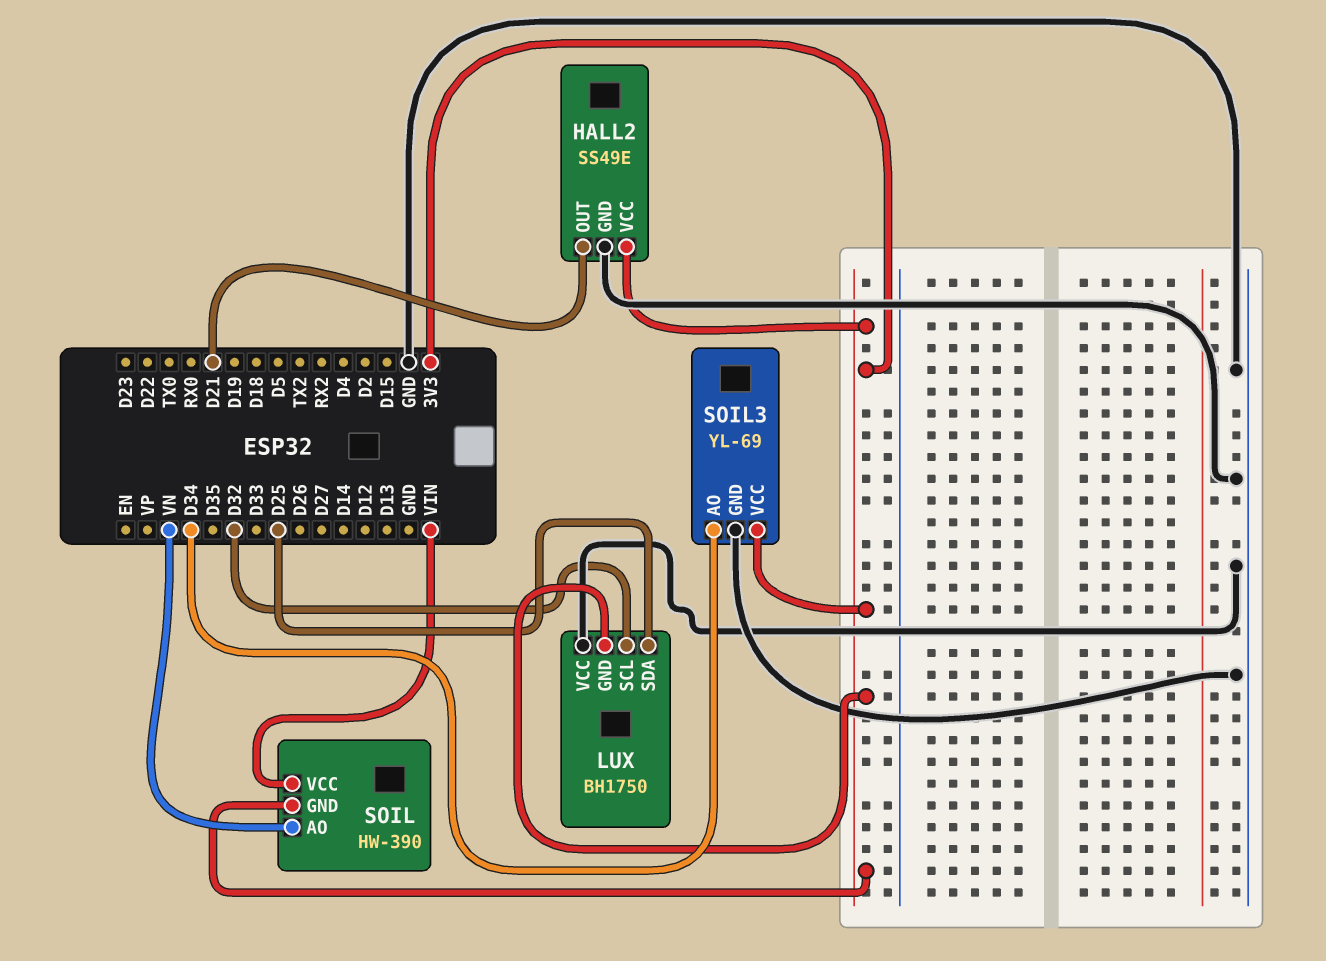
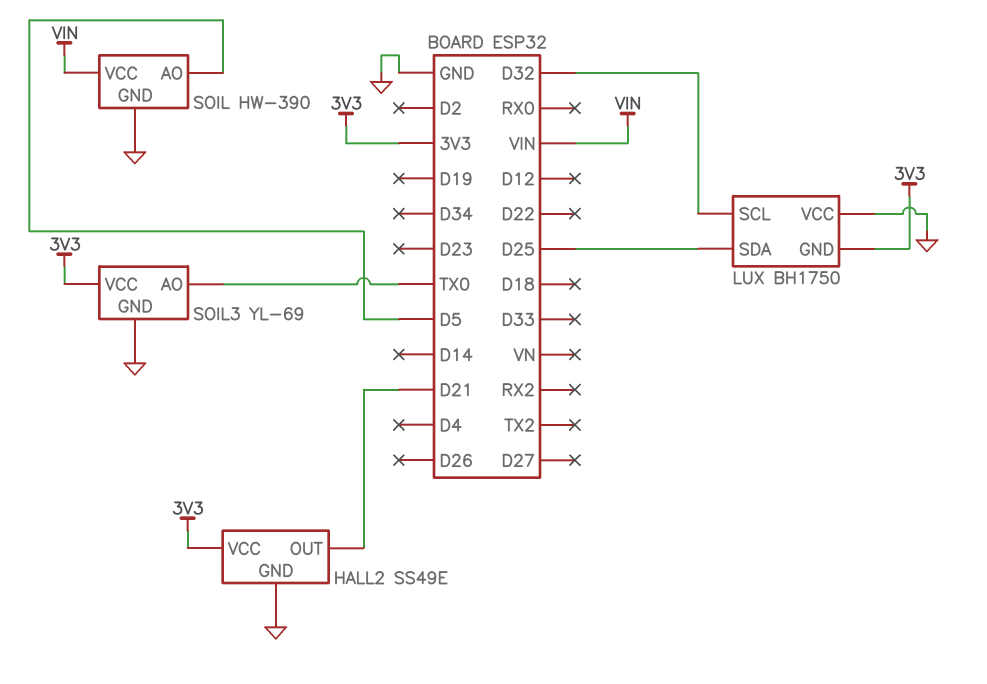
SOIL pin AO: VN -> D5
SOIL pin GND: 3V3 -> GND
SOIL3 pin AO: D34 -> TX0

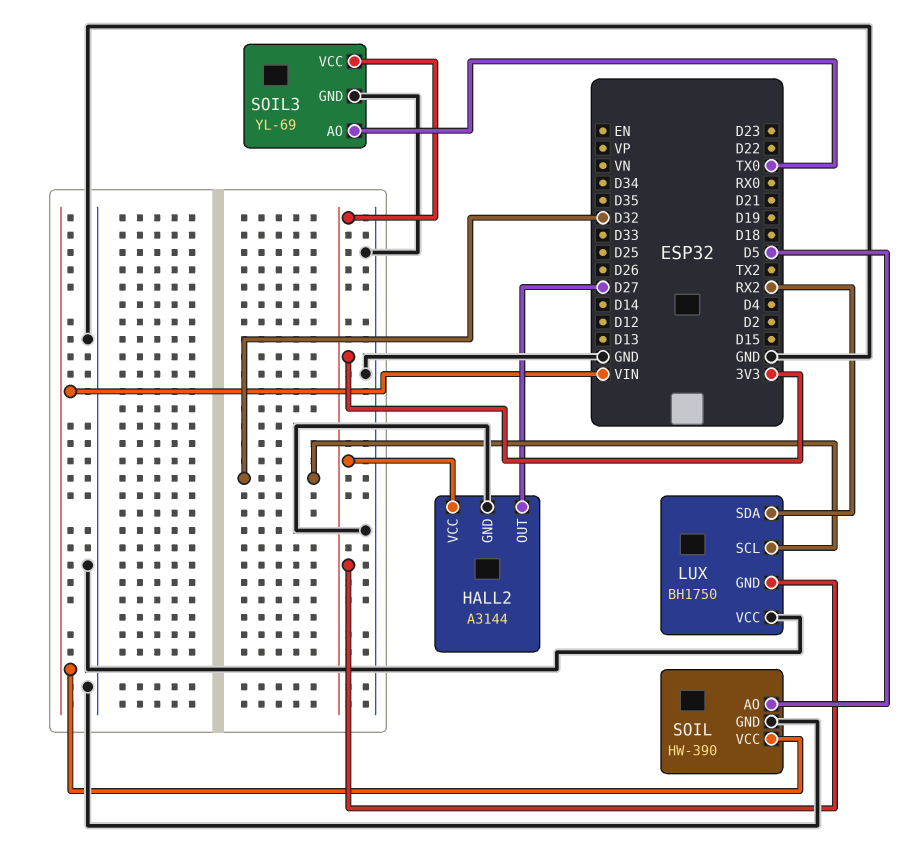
HALL2: SS49E -> A3144
HALL2 pin OUT: D21 -> D27
LUX pin SDA: D25 -> RX2

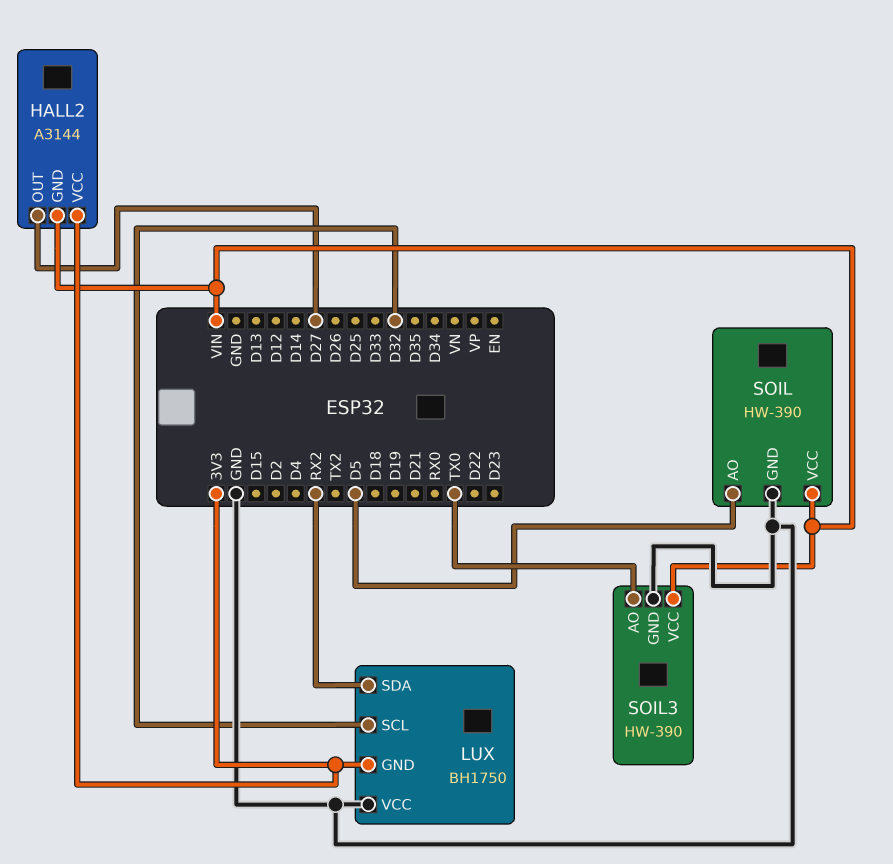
HALL2 pin GND: GND -> VIN
SOIL3: YL-69 -> HW-390
SOIL3 pin VCC: 3V3 -> VIN

